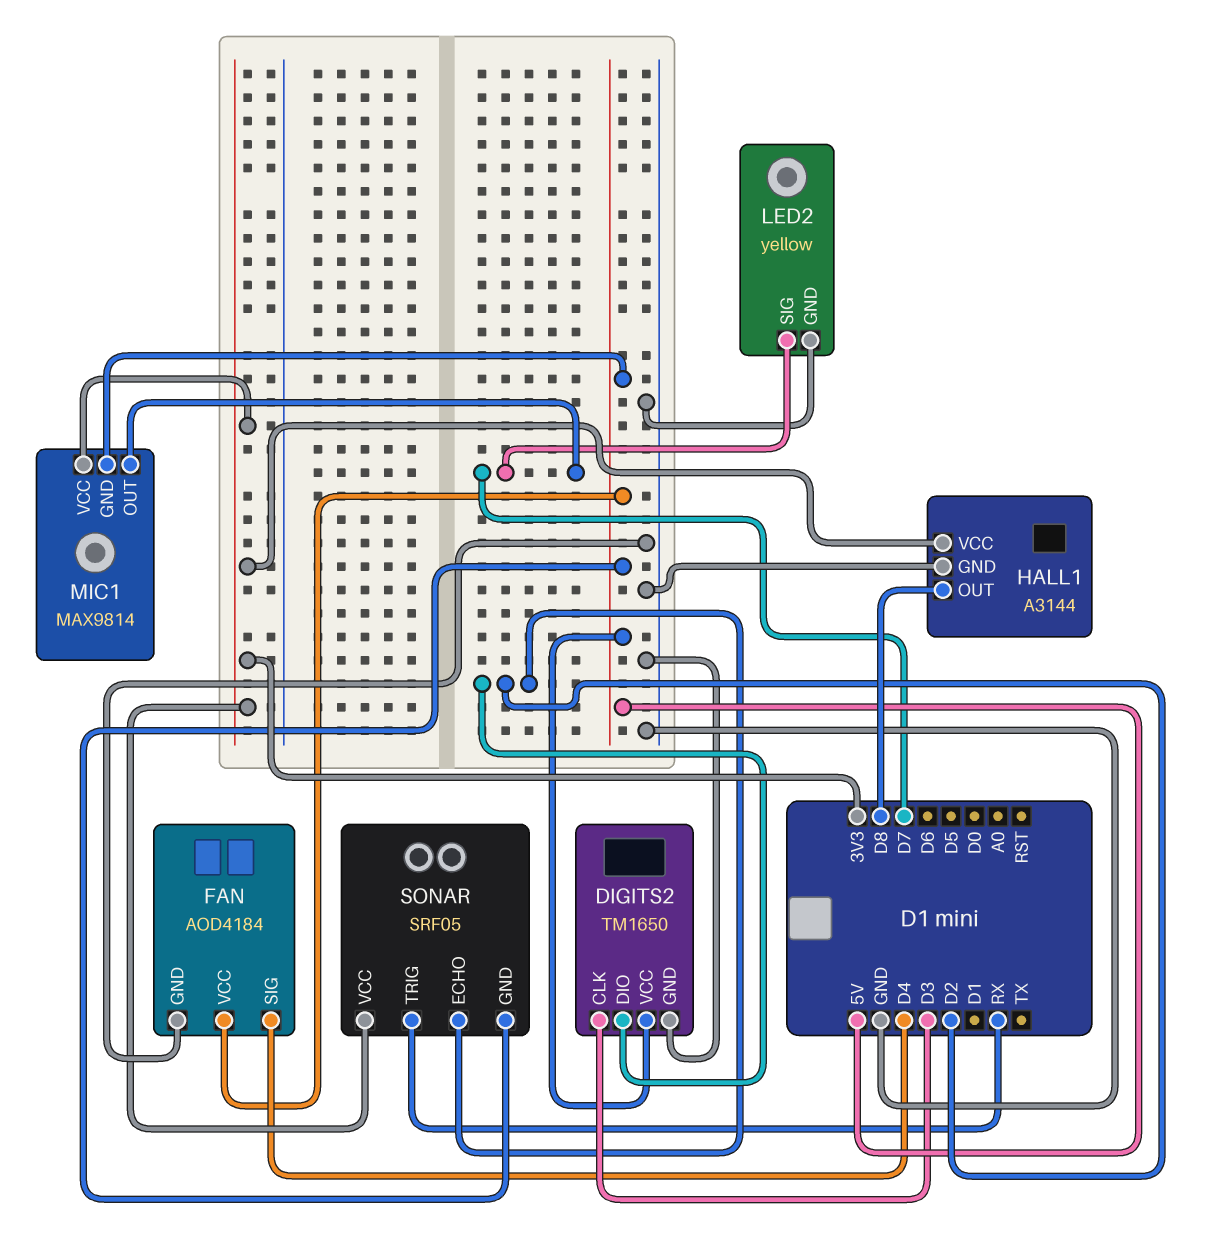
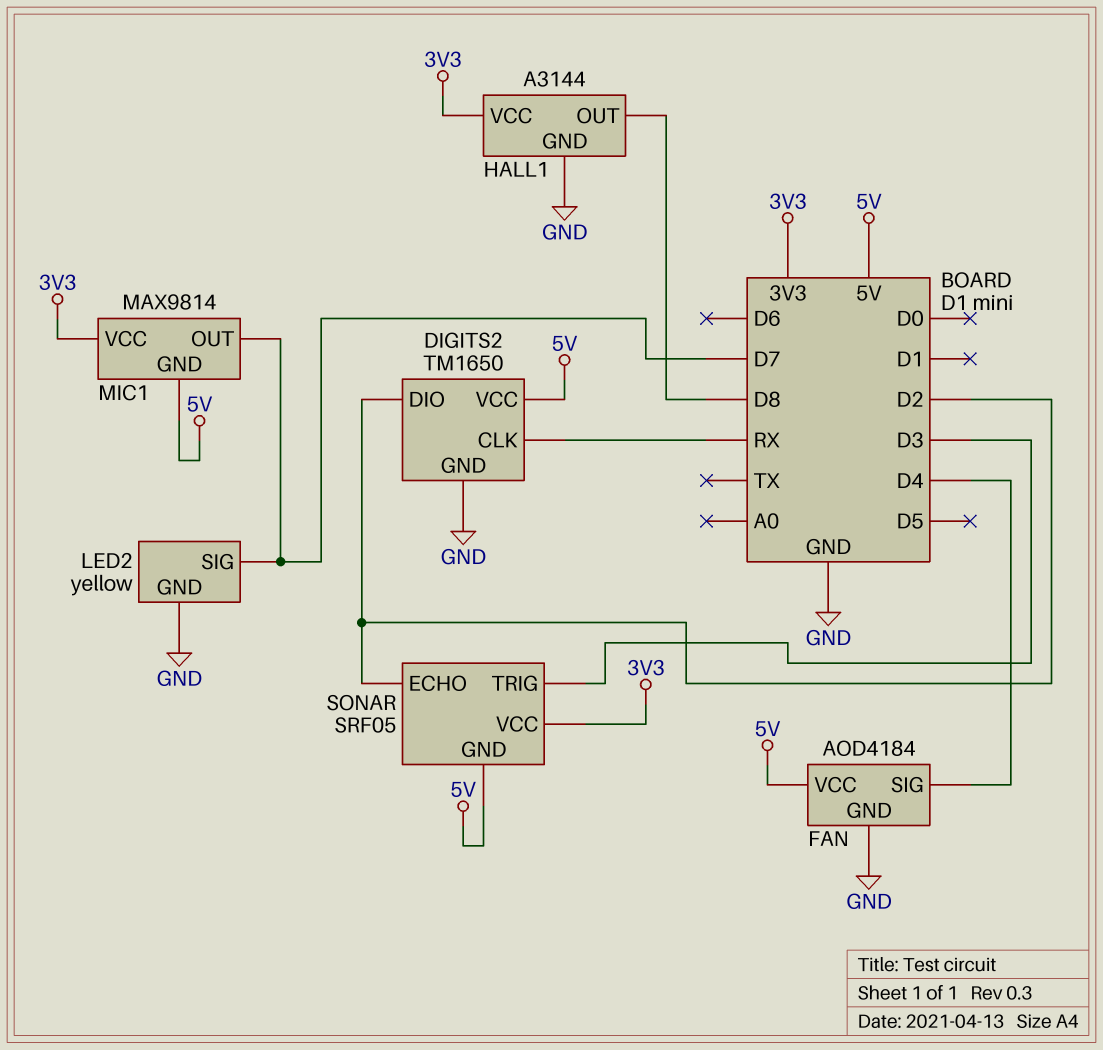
DIGITS2 pin CLK: D3 -> RX
SONAR pin TRIG: RX -> D3

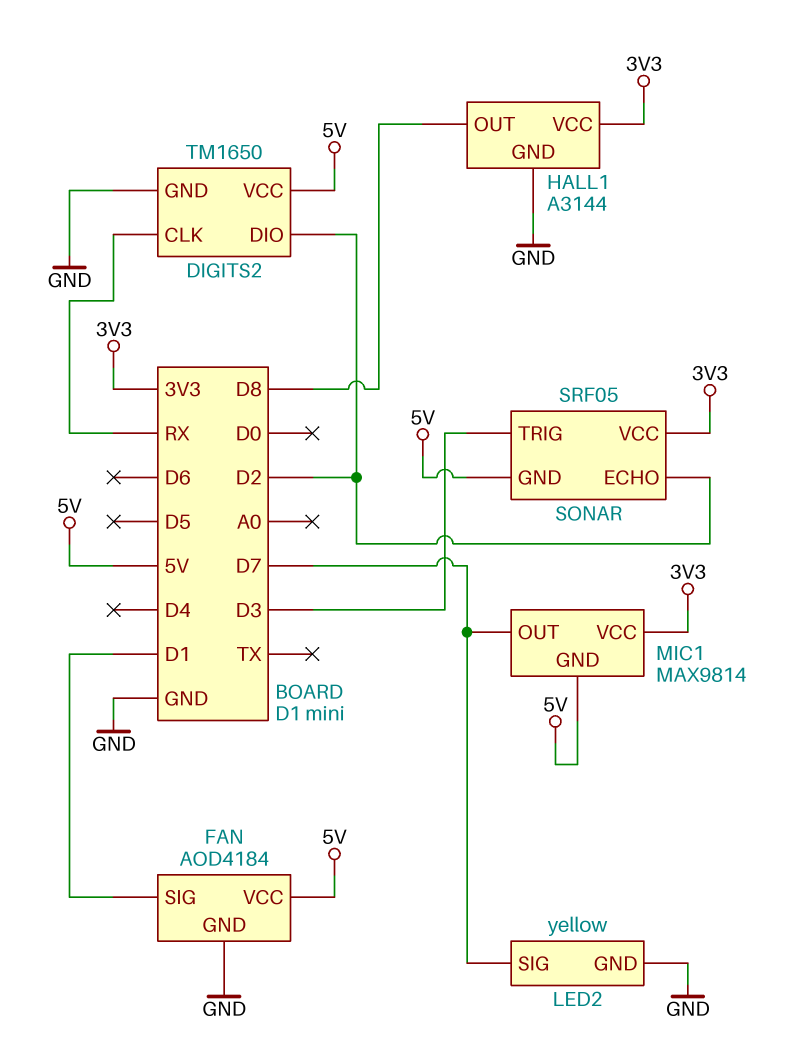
FAN pin SIG: D4 -> D1

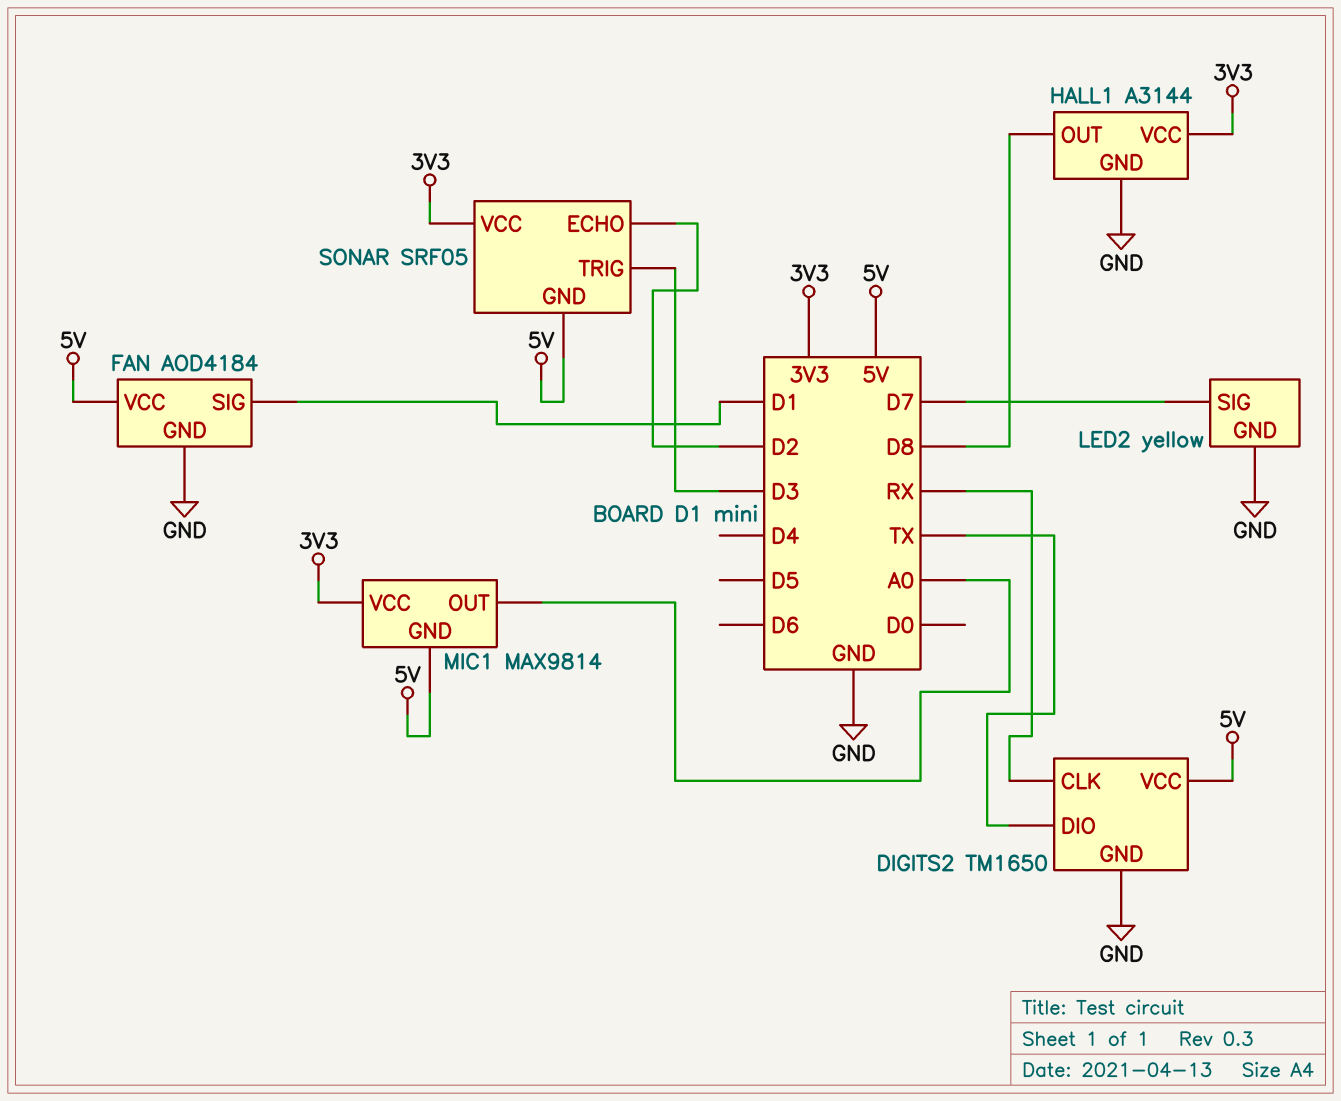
DIGITS2 pin DIO: D2 -> TX
MIC1 pin OUT: D7 -> A0

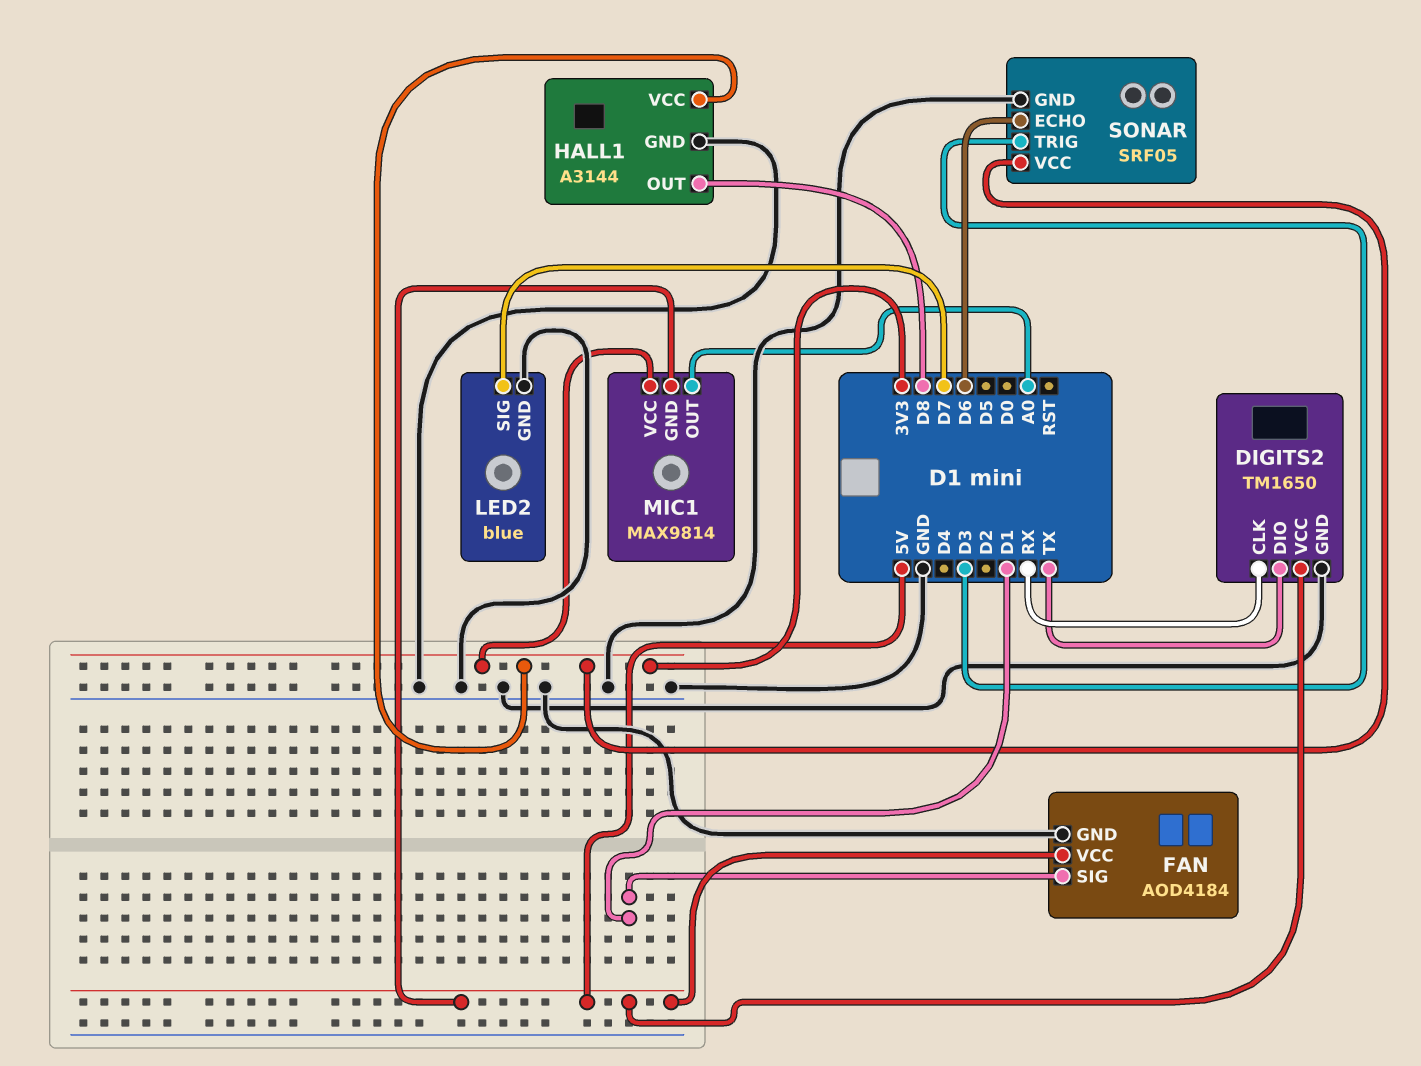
LED2: yellow -> blue
SONAR pin ECHO: D2 -> D6
SONAR pin GND: 5V -> GND

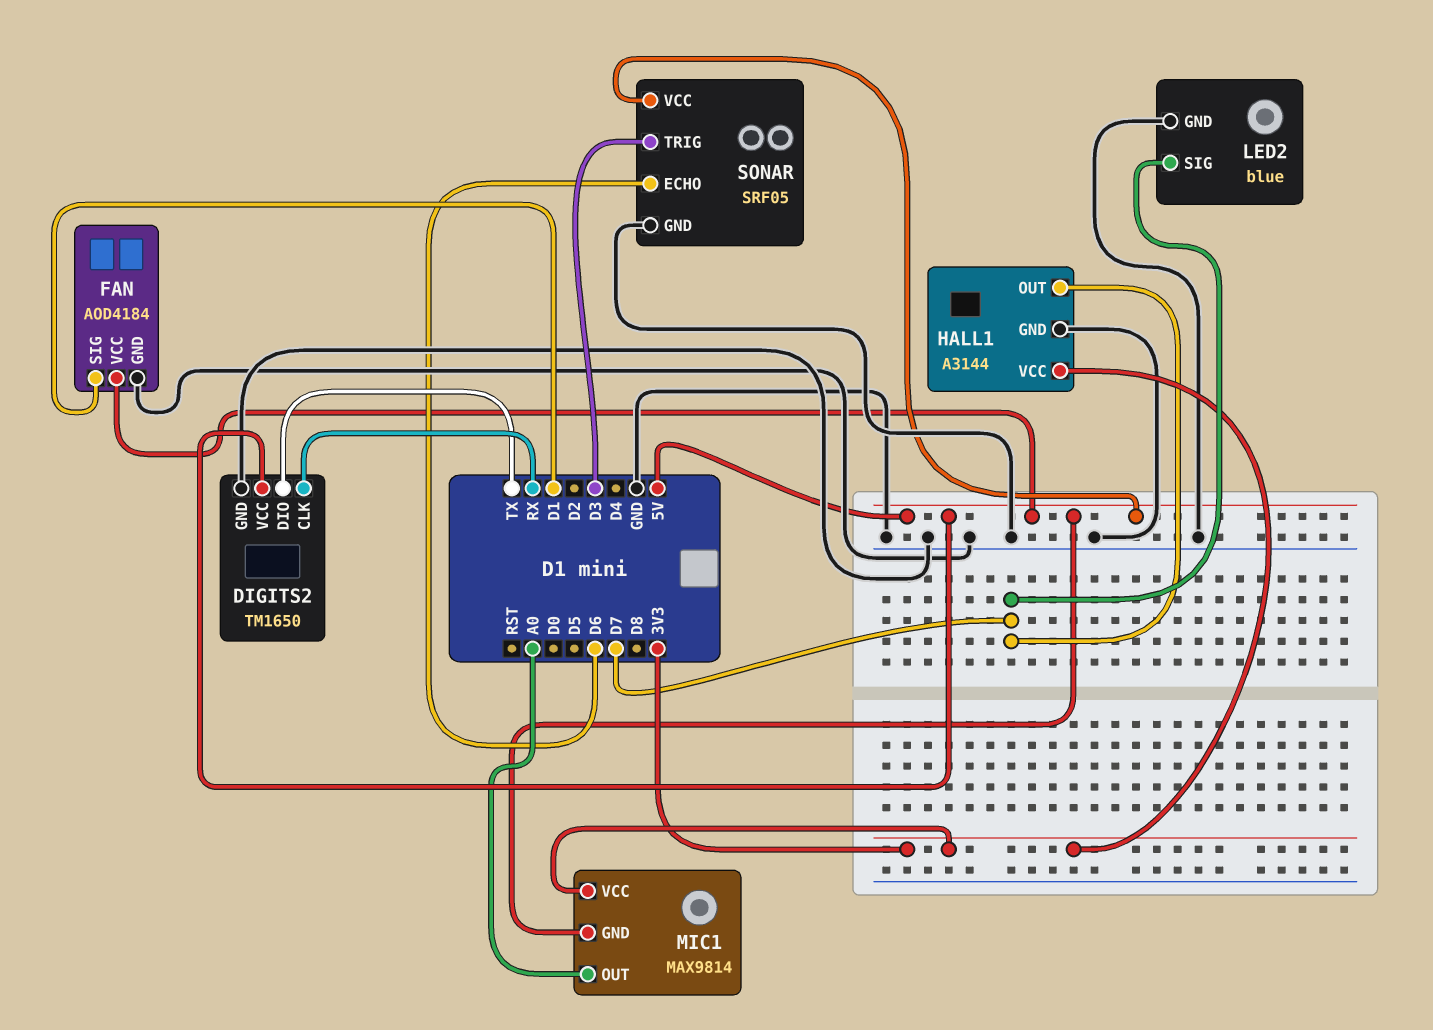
HALL1 pin OUT: D8 -> D7
SONAR pin VCC: 3V3 -> 5V

